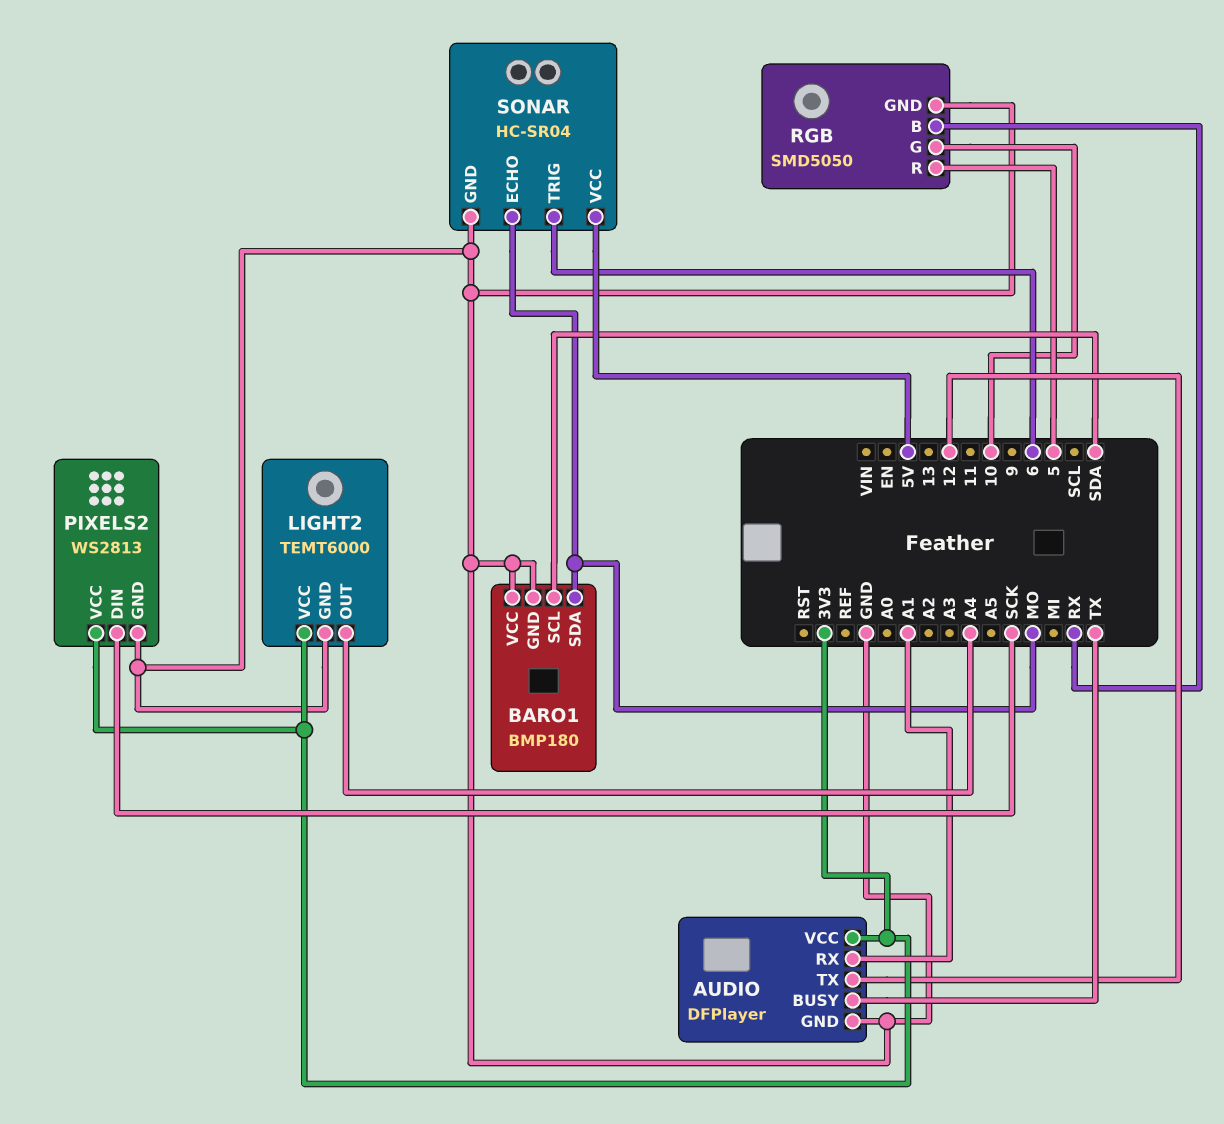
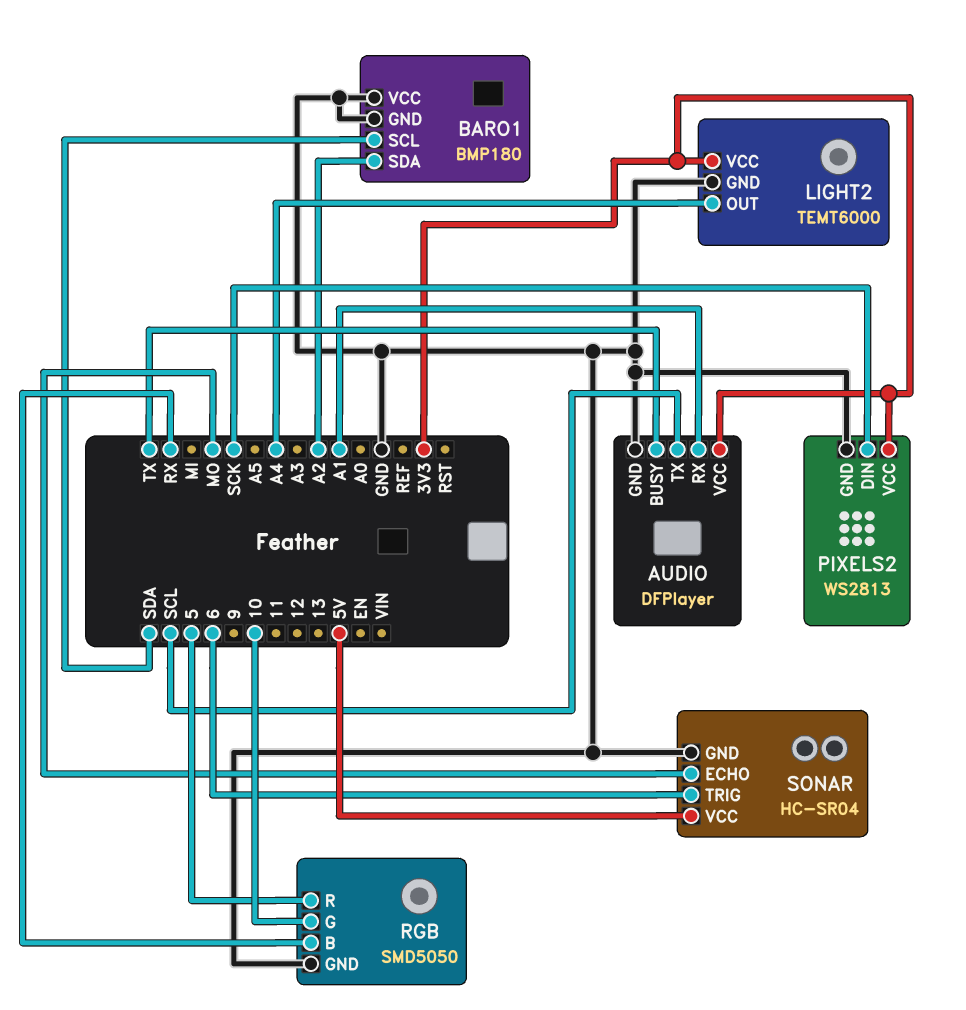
AUDIO pin TX: 12 -> SCL
BARO1 pin SDA: MO -> A2

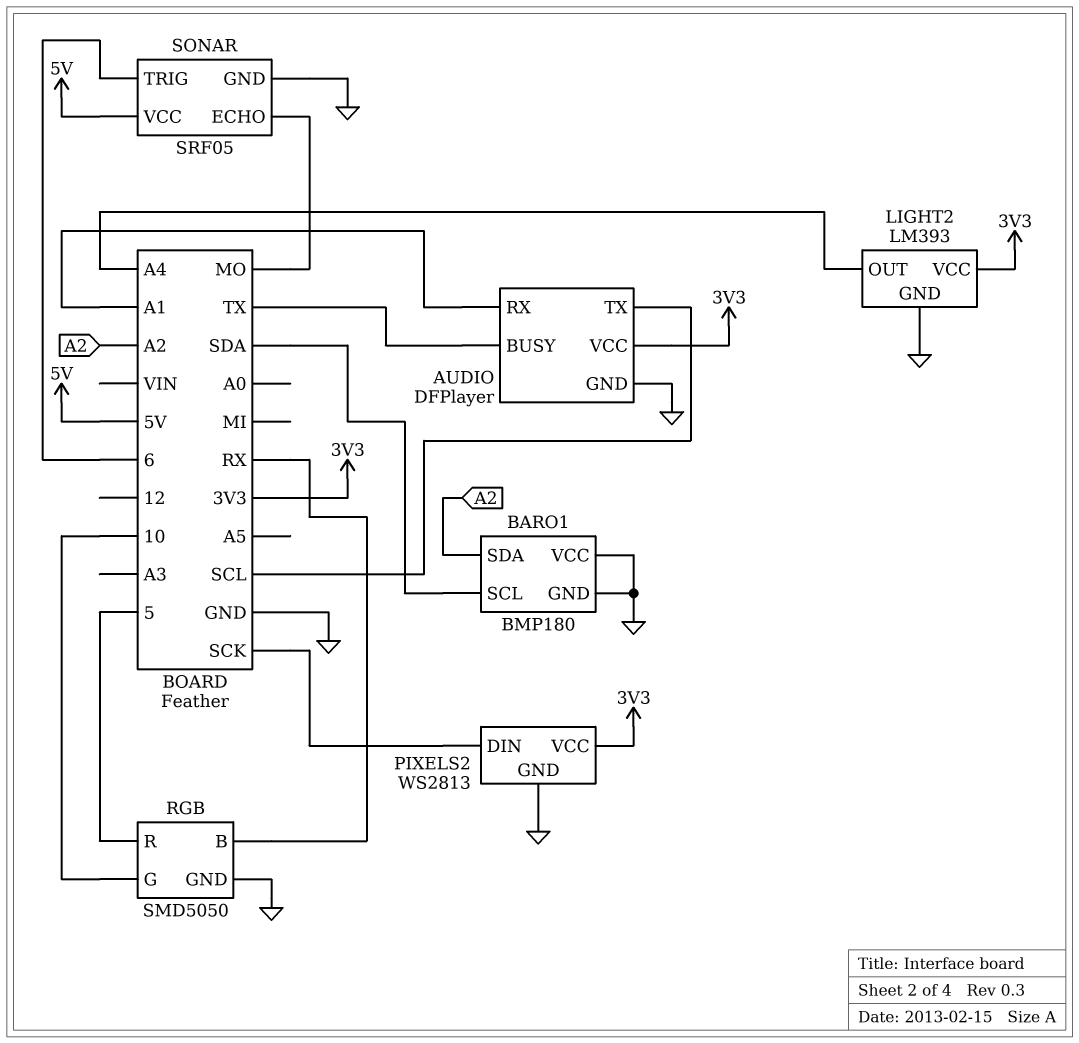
LIGHT2: TEMT6000 -> LM393
SONAR: HC-SR04 -> SRF05

